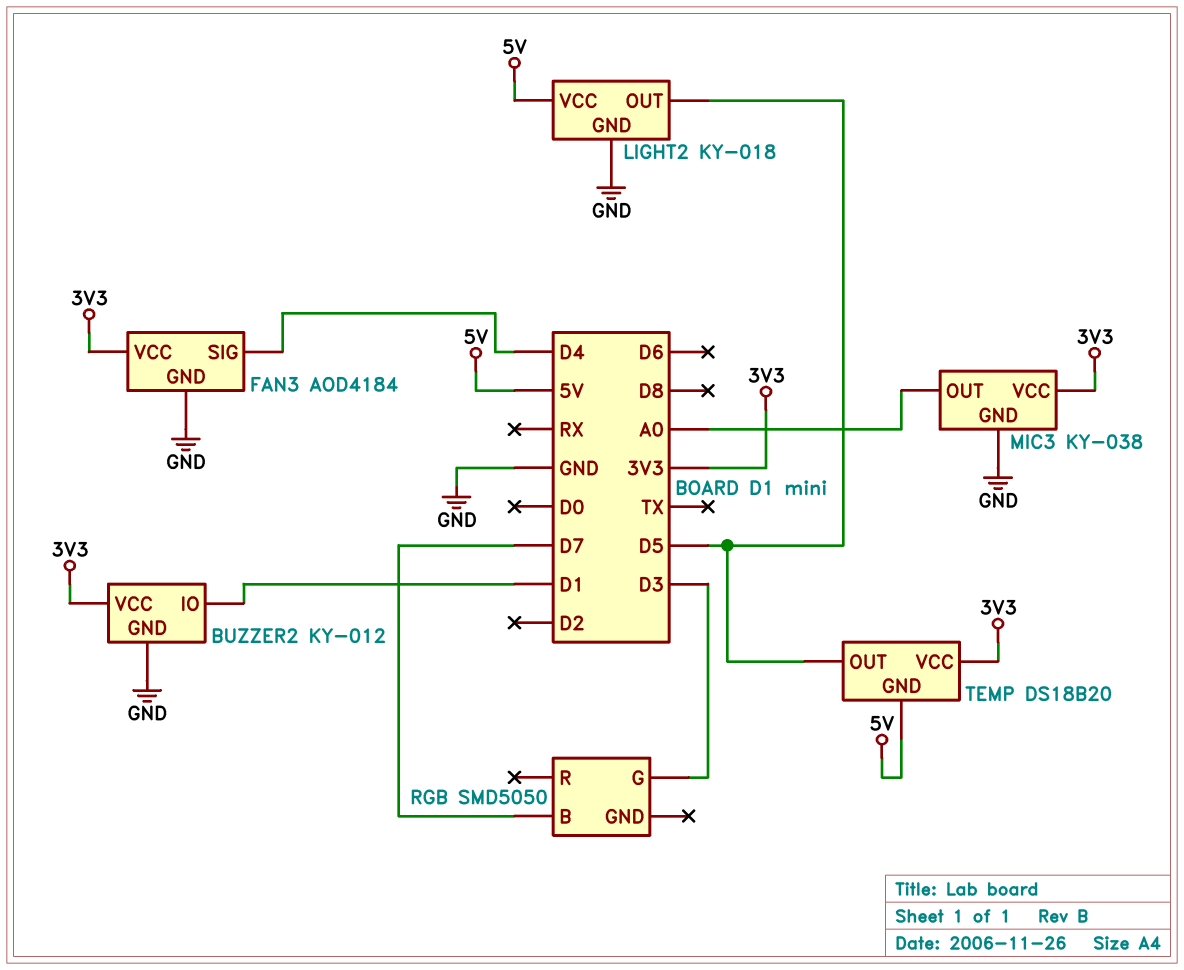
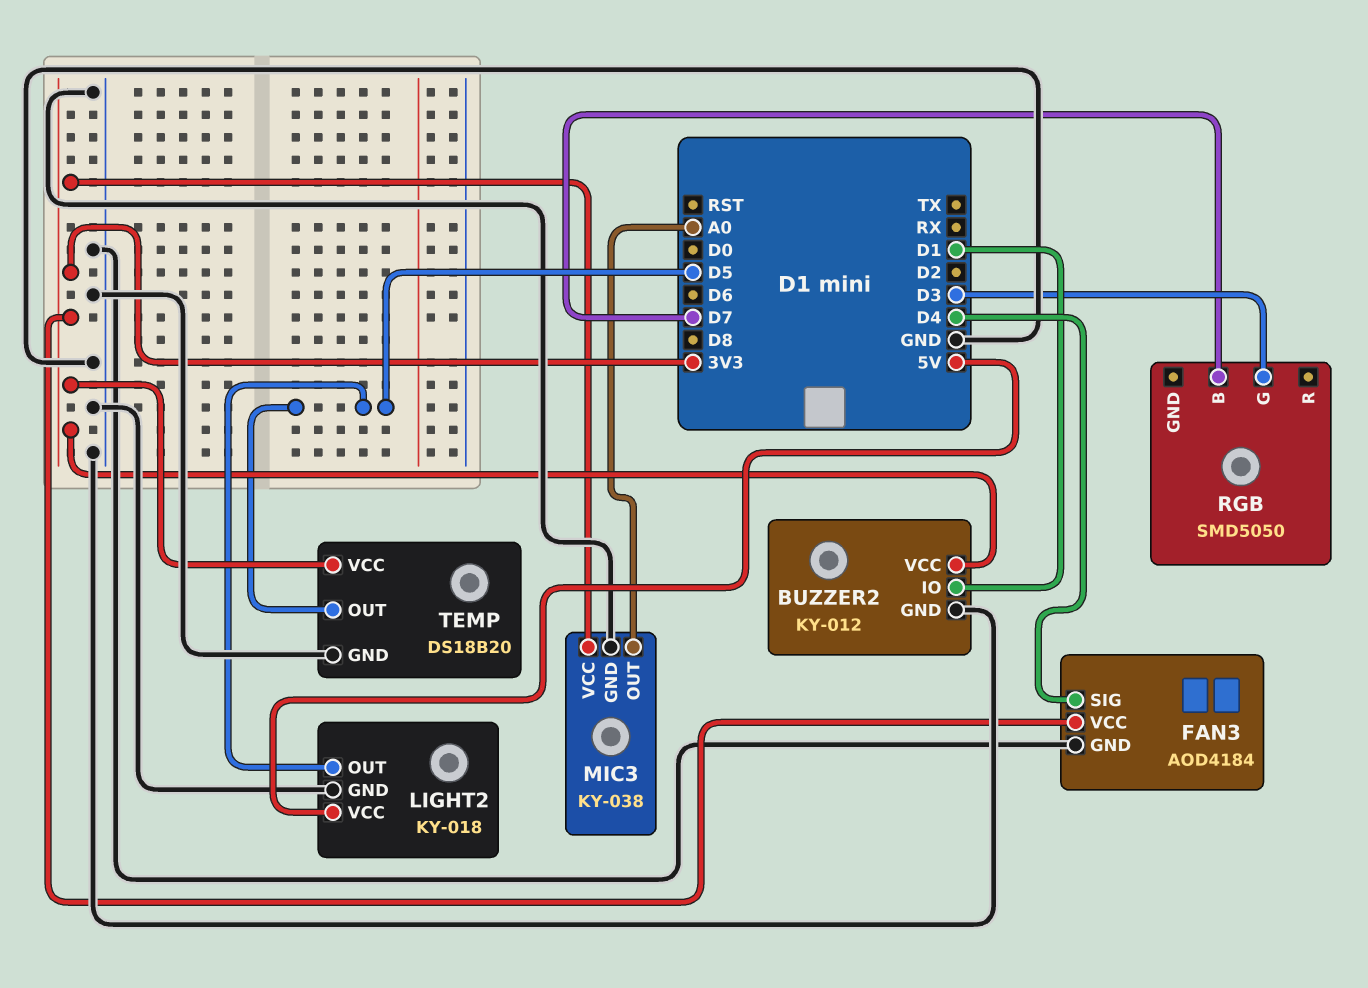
TEMP pin GND: 5V -> GND

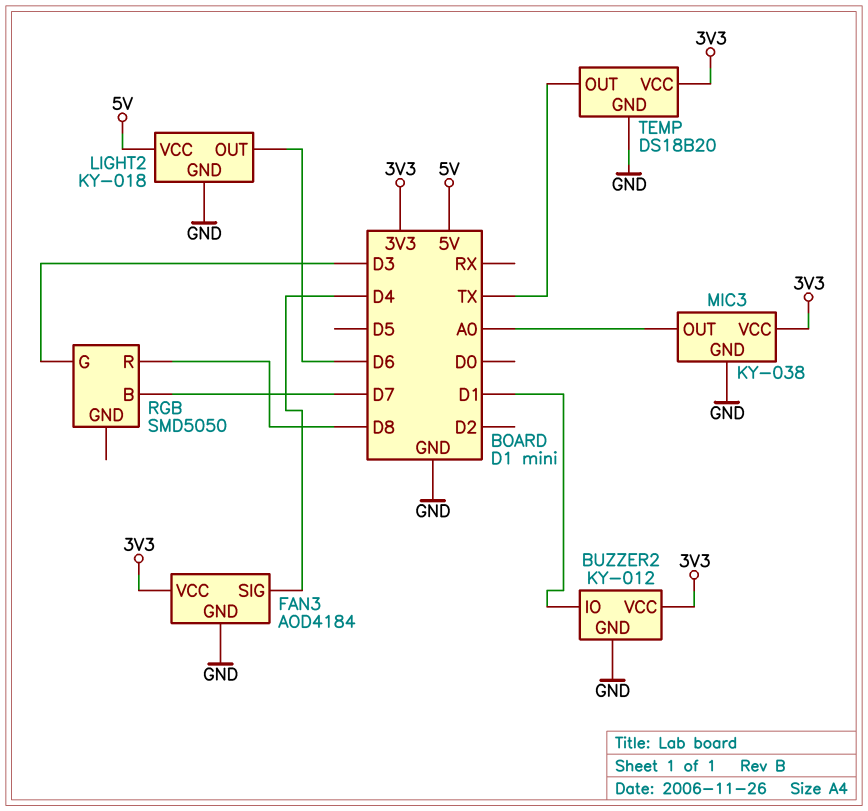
LIGHT2 pin OUT: D5 -> D6
RGB pin R: none -> D8
TEMP pin OUT: D5 -> TX

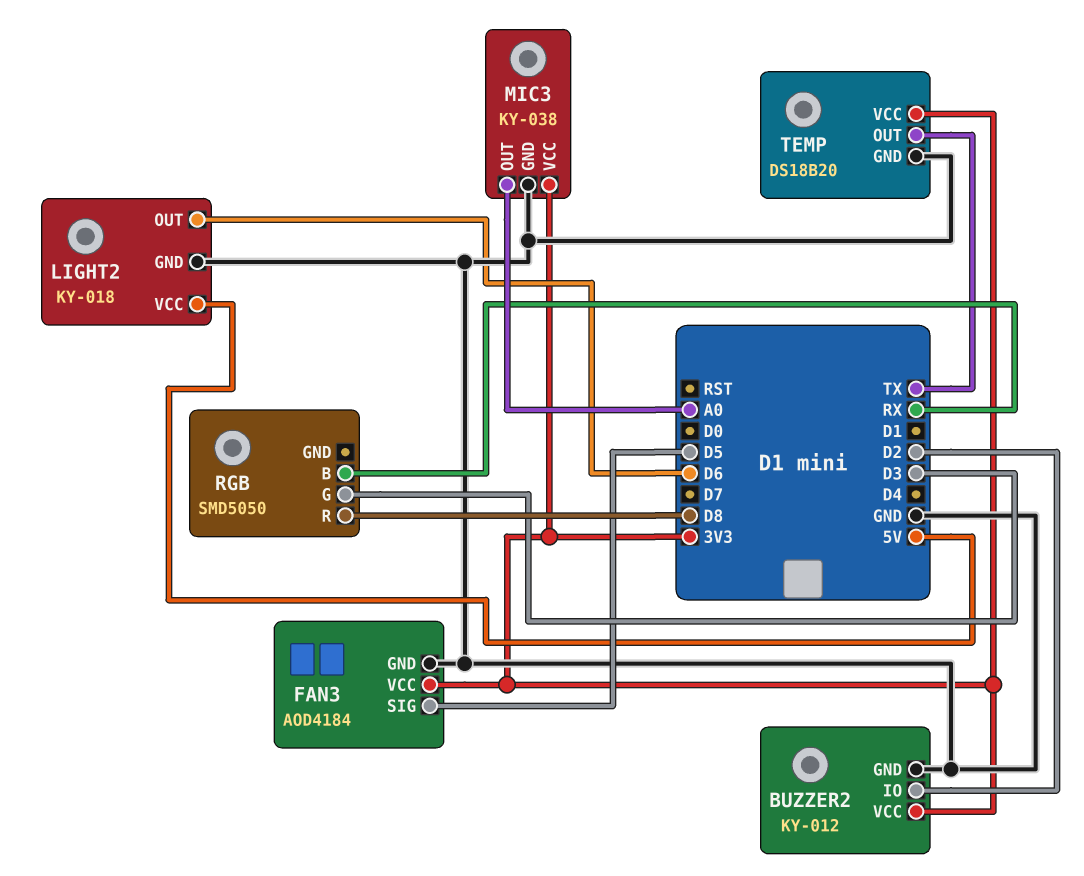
BUZZER2 pin IO: D1 -> D2
FAN3 pin SIG: D4 -> D5
RGB pin B: D7 -> RX

